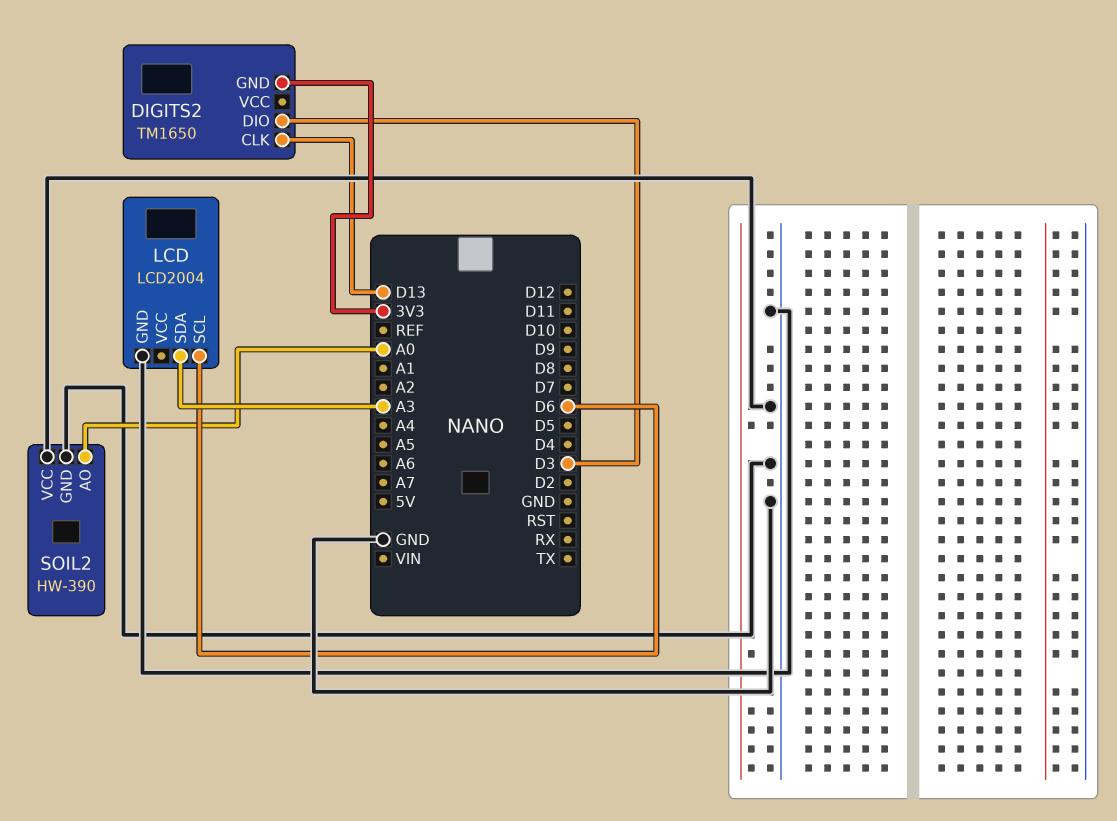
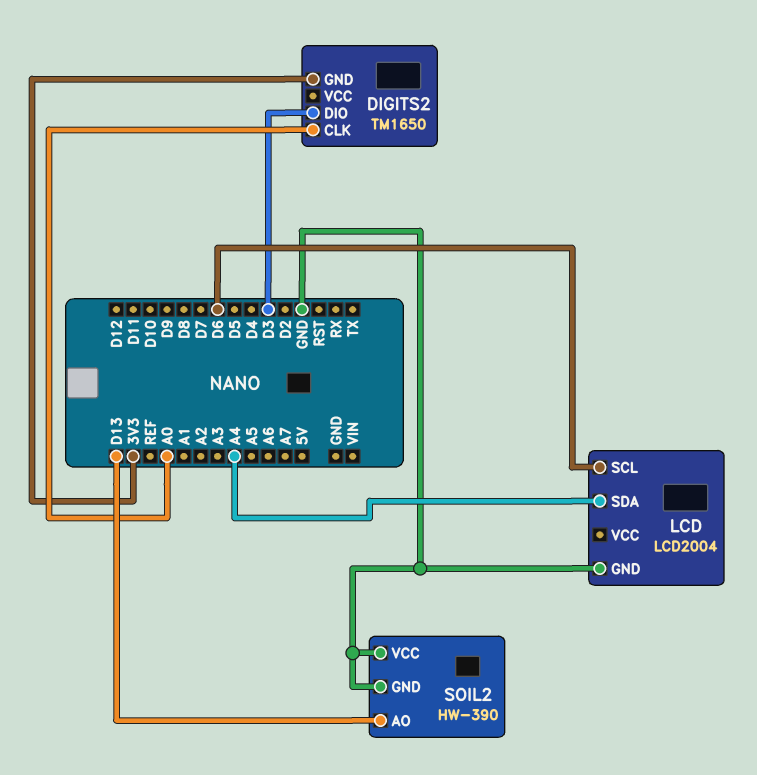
DIGITS2 pin CLK: D13 -> A0
LCD pin SDA: A3 -> A4
SOIL2 pin AO: A0 -> D13

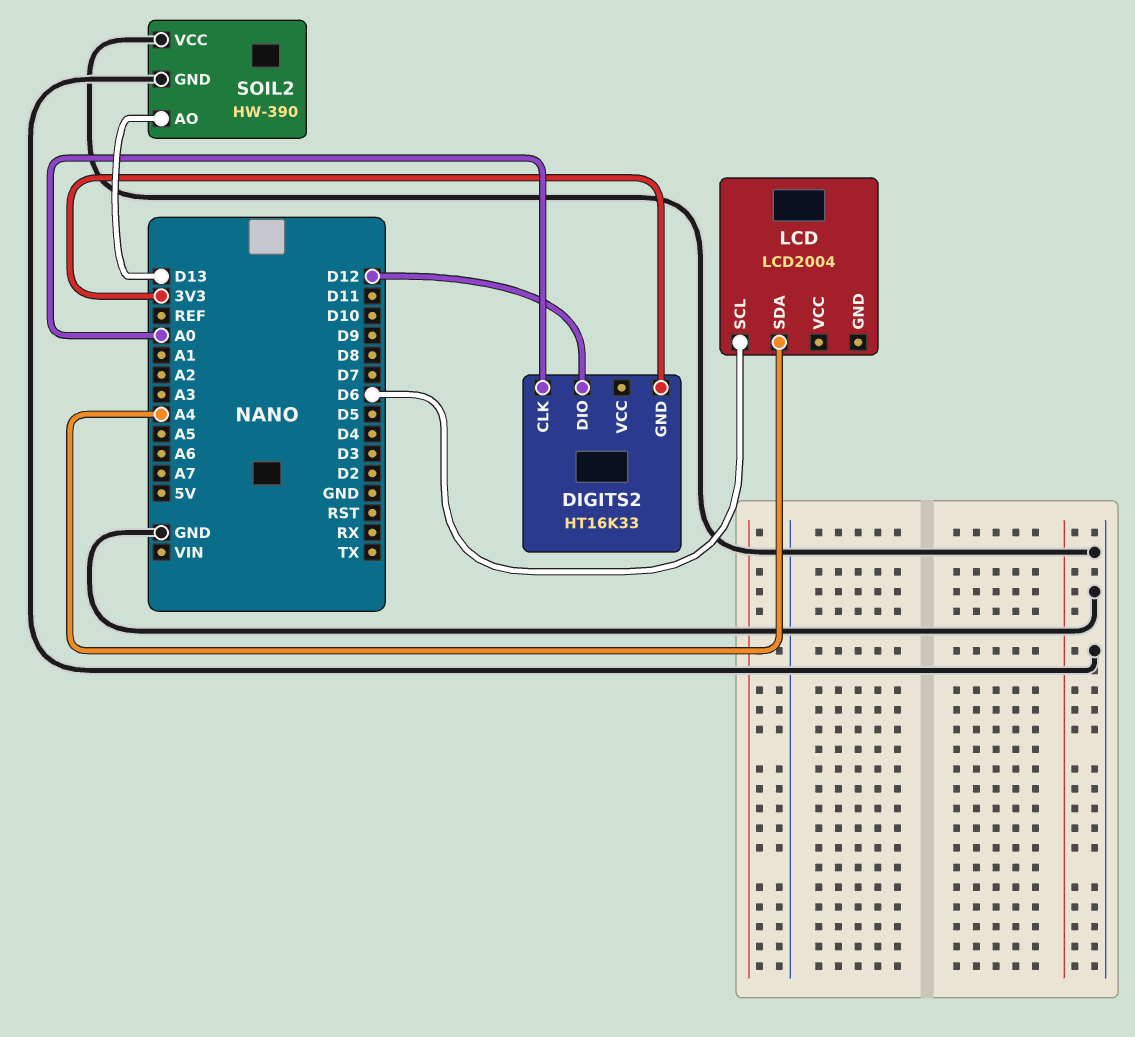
DIGITS2: TM1650 -> HT16K33
DIGITS2 pin DIO: D3 -> D12
LCD pin GND: GND -> none

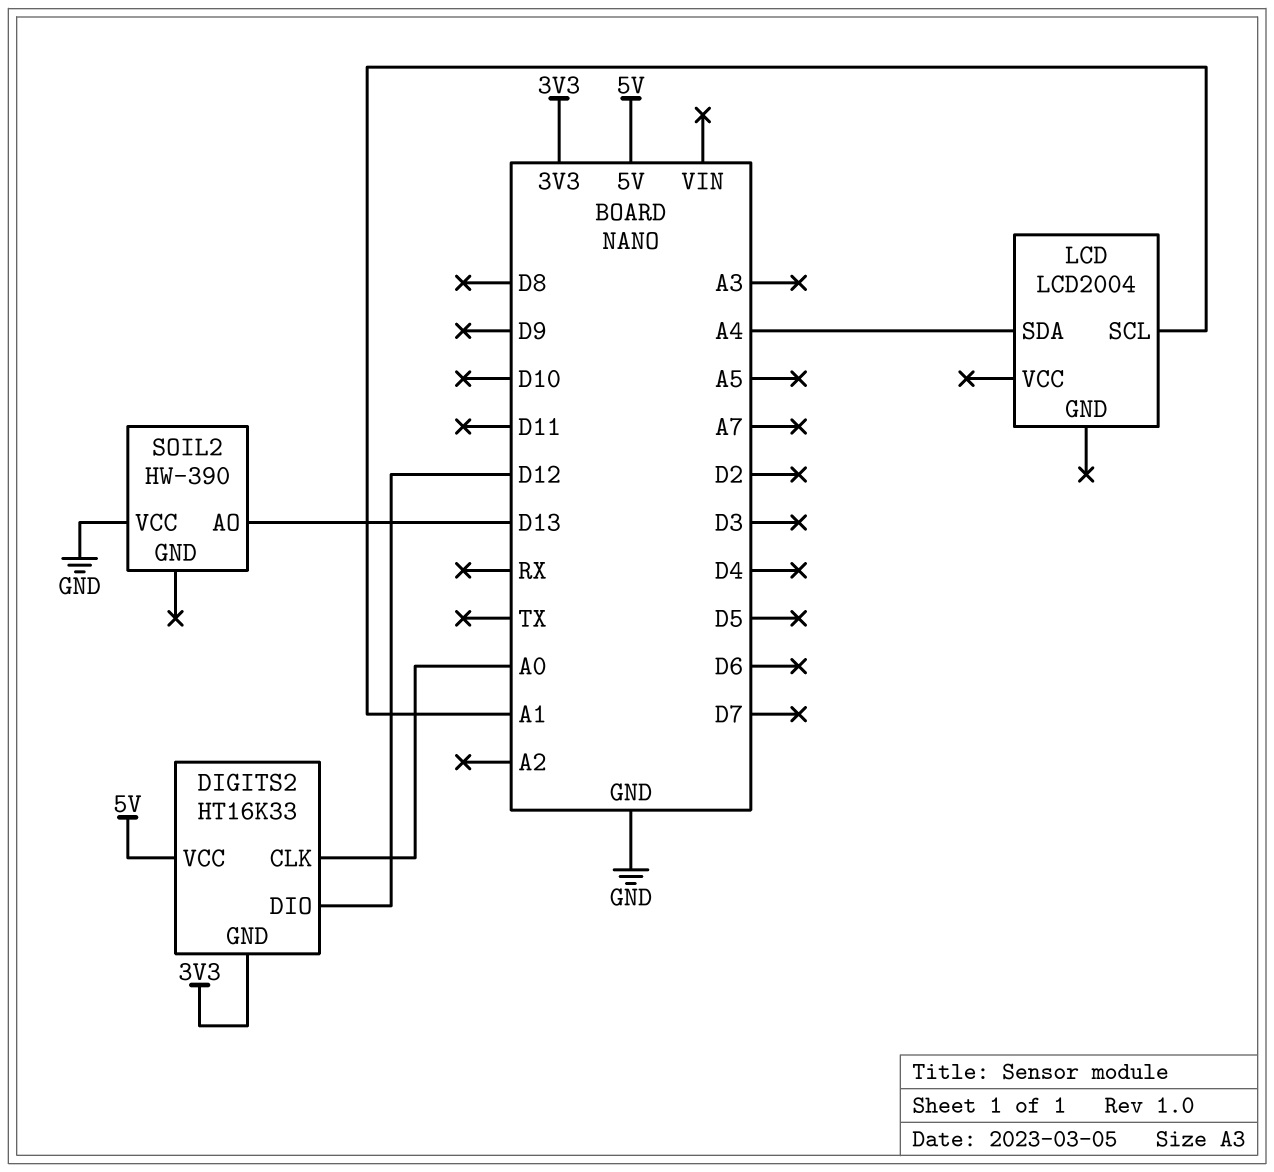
DIGITS2 pin VCC: none -> 5V
LCD pin SCL: D6 -> A1
SOIL2 pin GND: GND -> none

